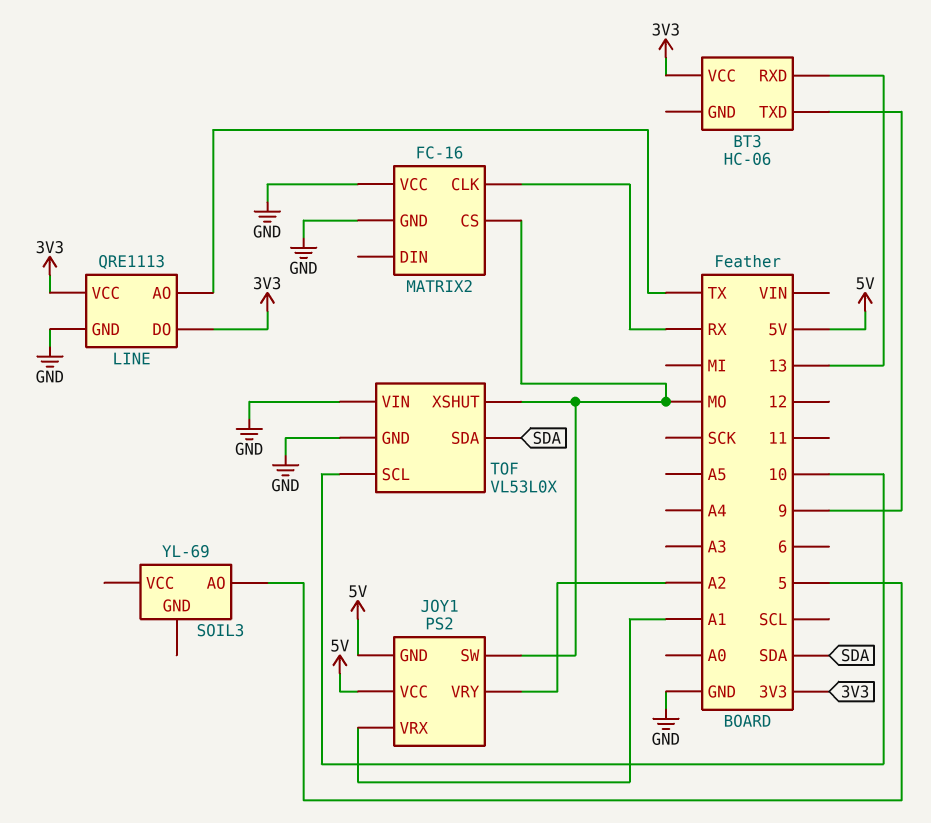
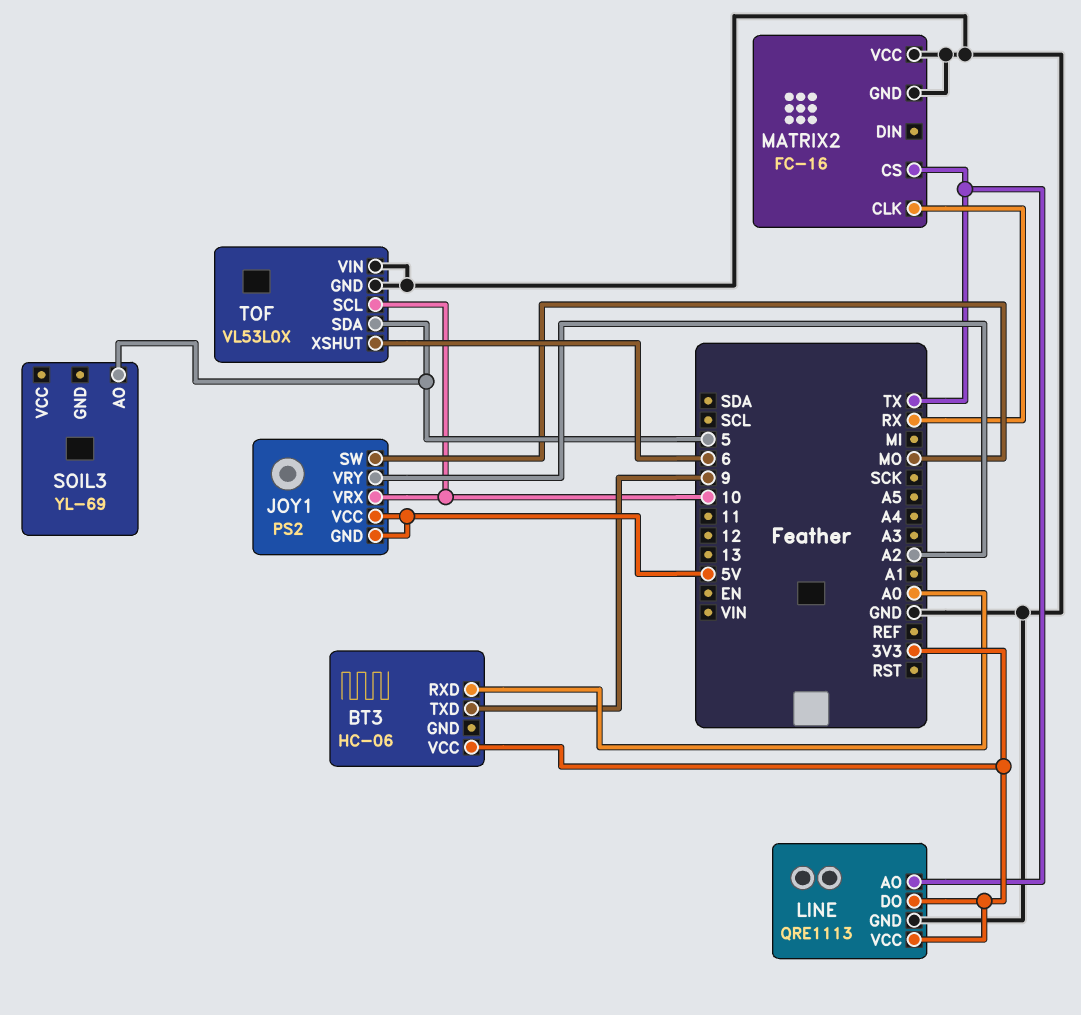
BT3 pin RXD: 13 -> A0
JOY1 pin VRX: A1 -> 10
MATRIX2 pin CS: MO -> TX
TOF pin SDA: SDA -> 5
TOF pin XSHUT: MO -> 6

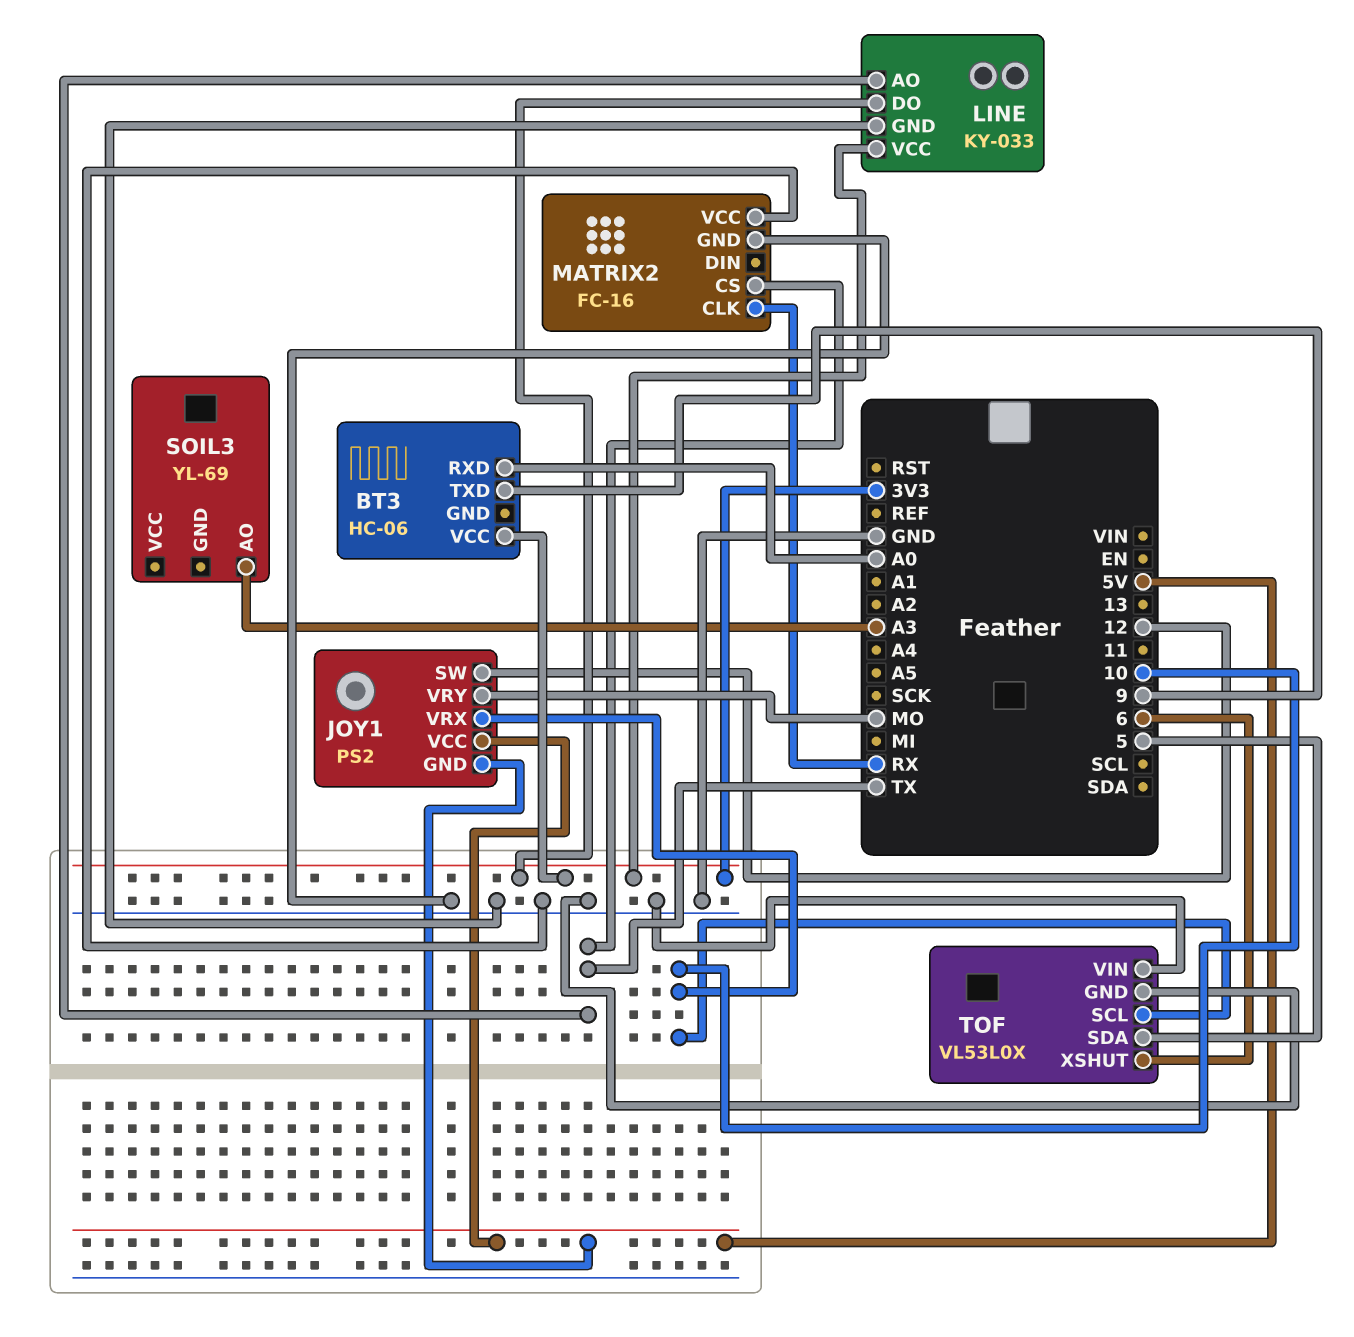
JOY1 pin SW: MO -> 12
JOY1 pin VRY: A2 -> MO
LINE: QRE1113 -> KY-033
SOIL3 pin AO: 5 -> A3

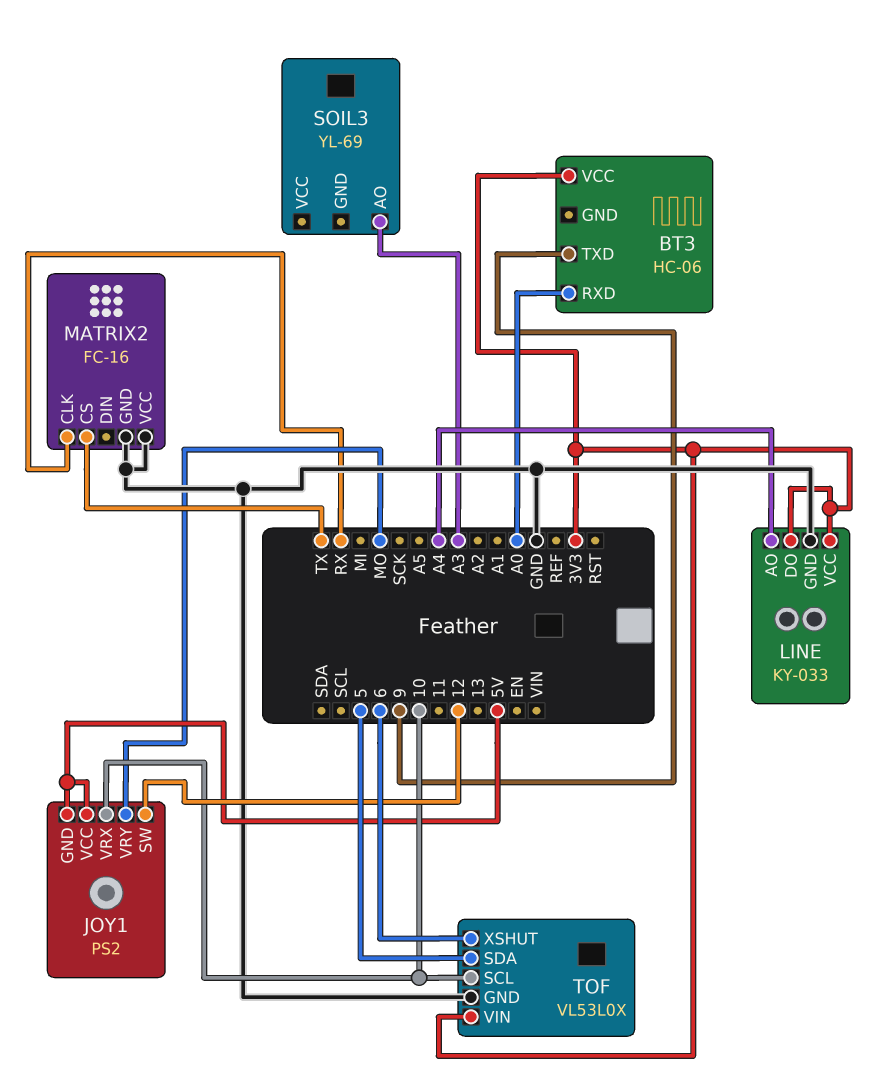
LINE pin AO: TX -> A4
TOF pin VIN: GND -> 3V3

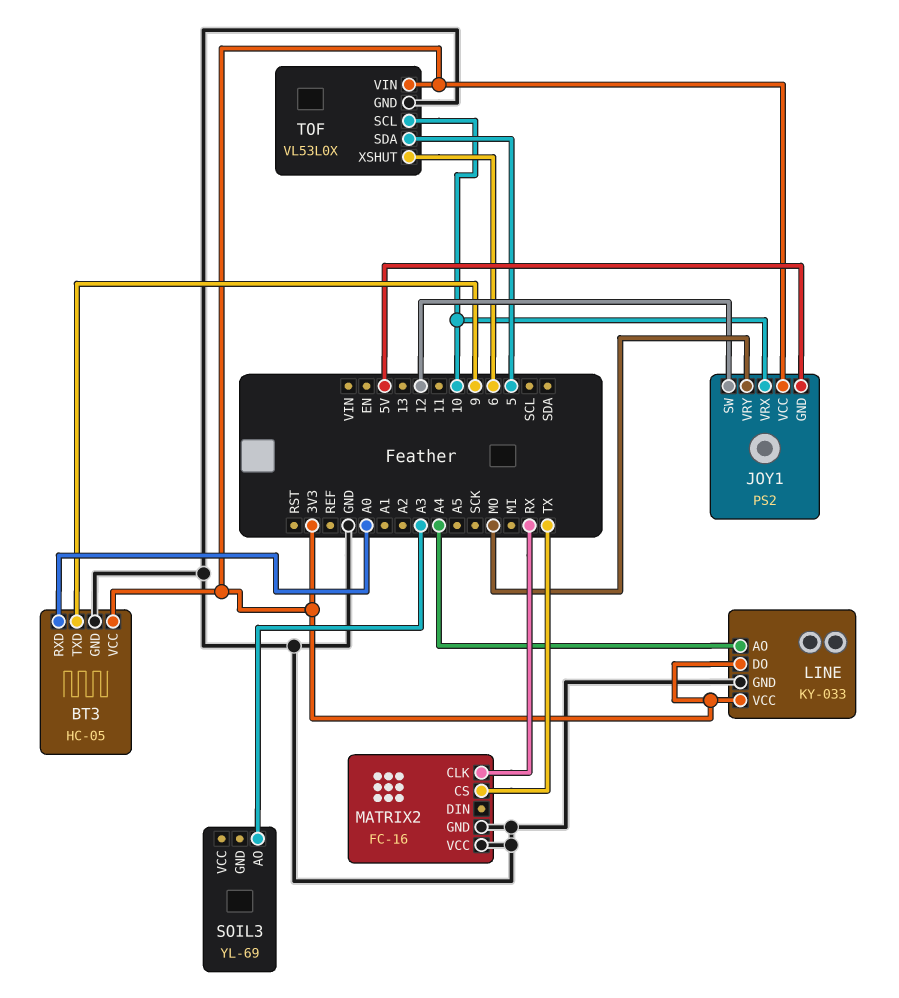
BT3: HC-06 -> HC-05
BT3 pin GND: none -> GND
JOY1 pin VCC: 5V -> 3V3

